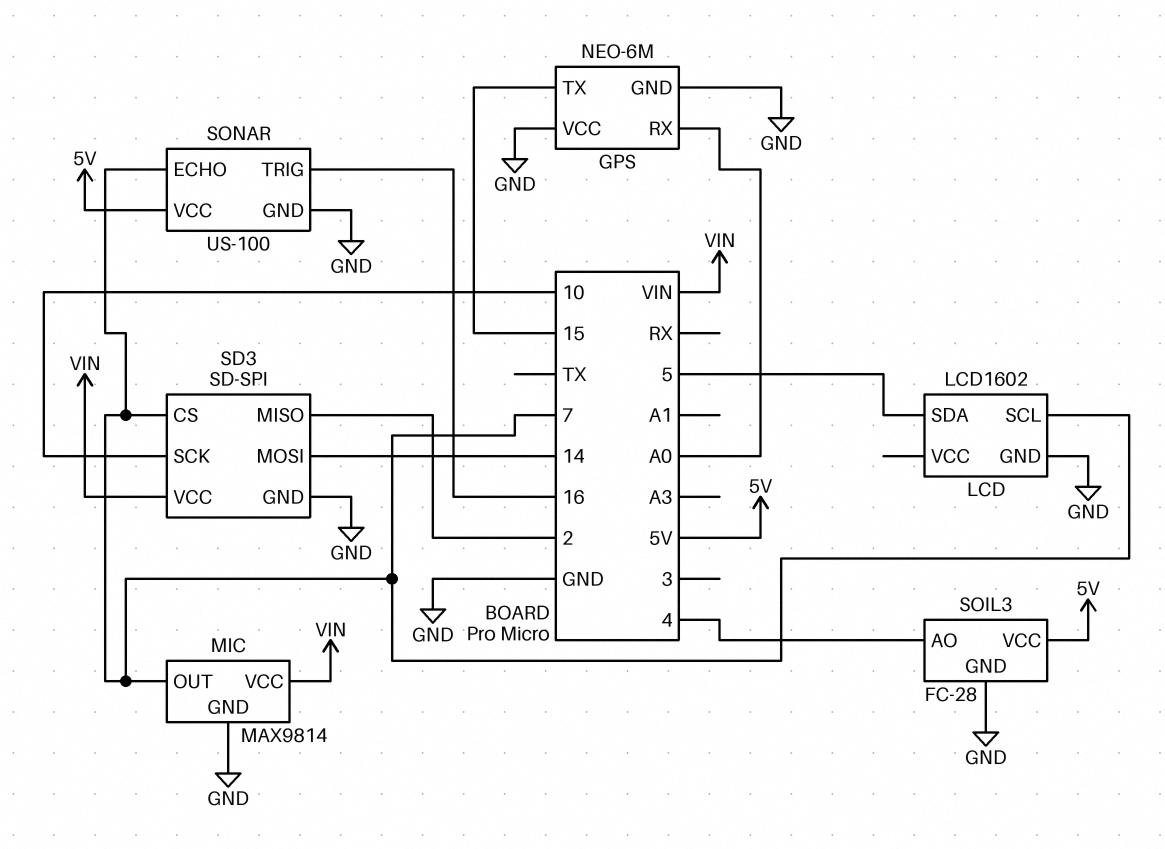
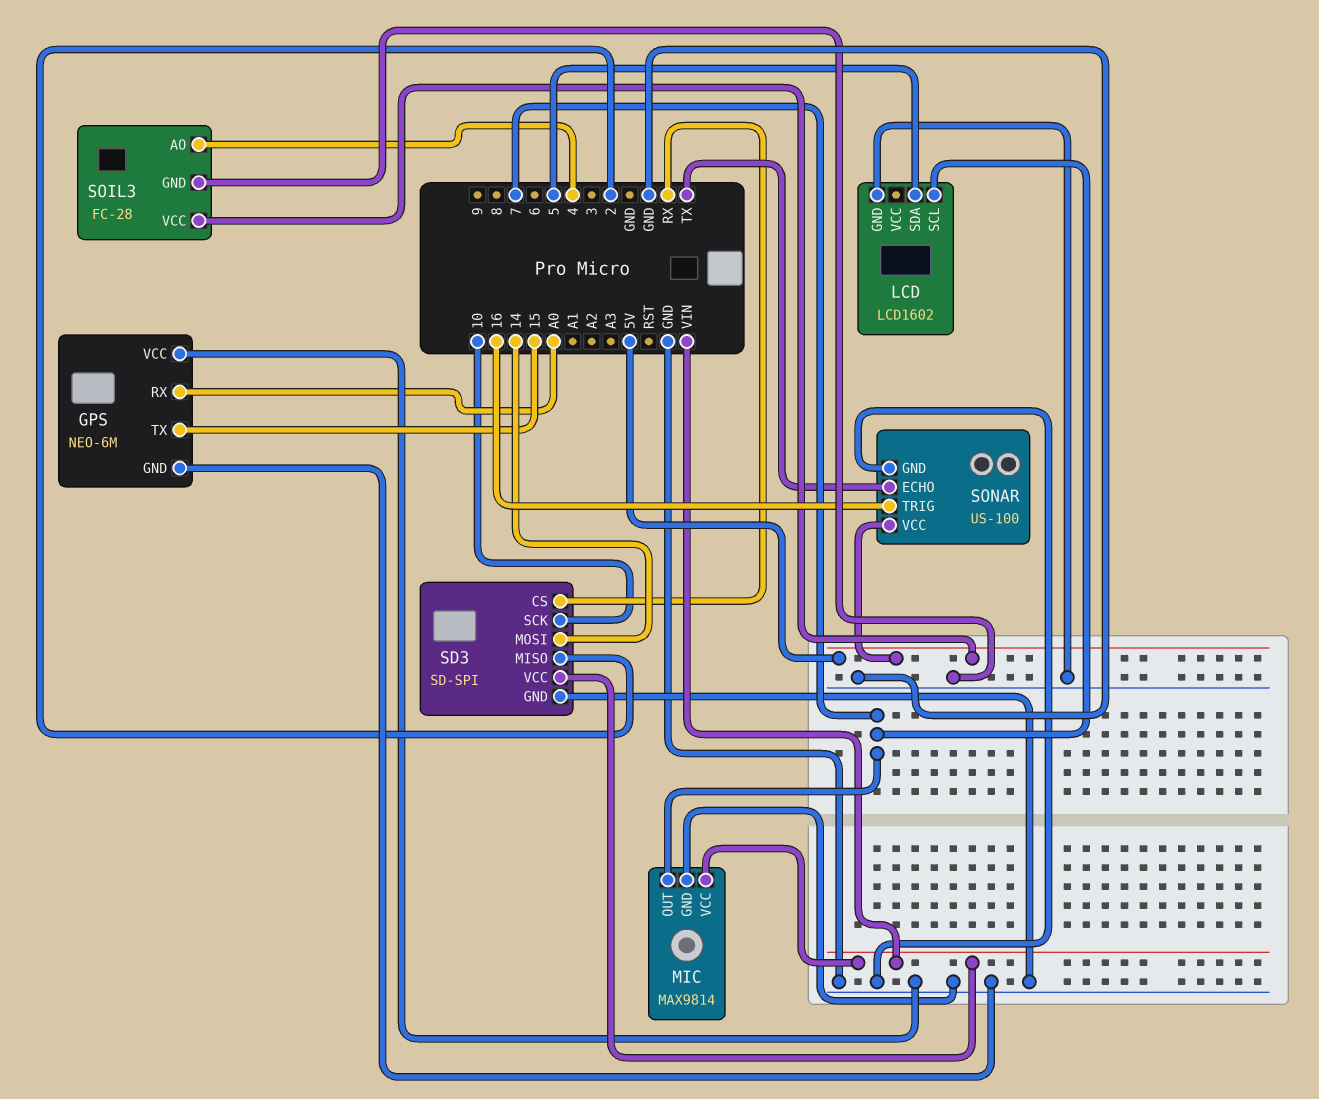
SD3 pin CS: 7 -> RX
SONAR pin ECHO: 7 -> TX

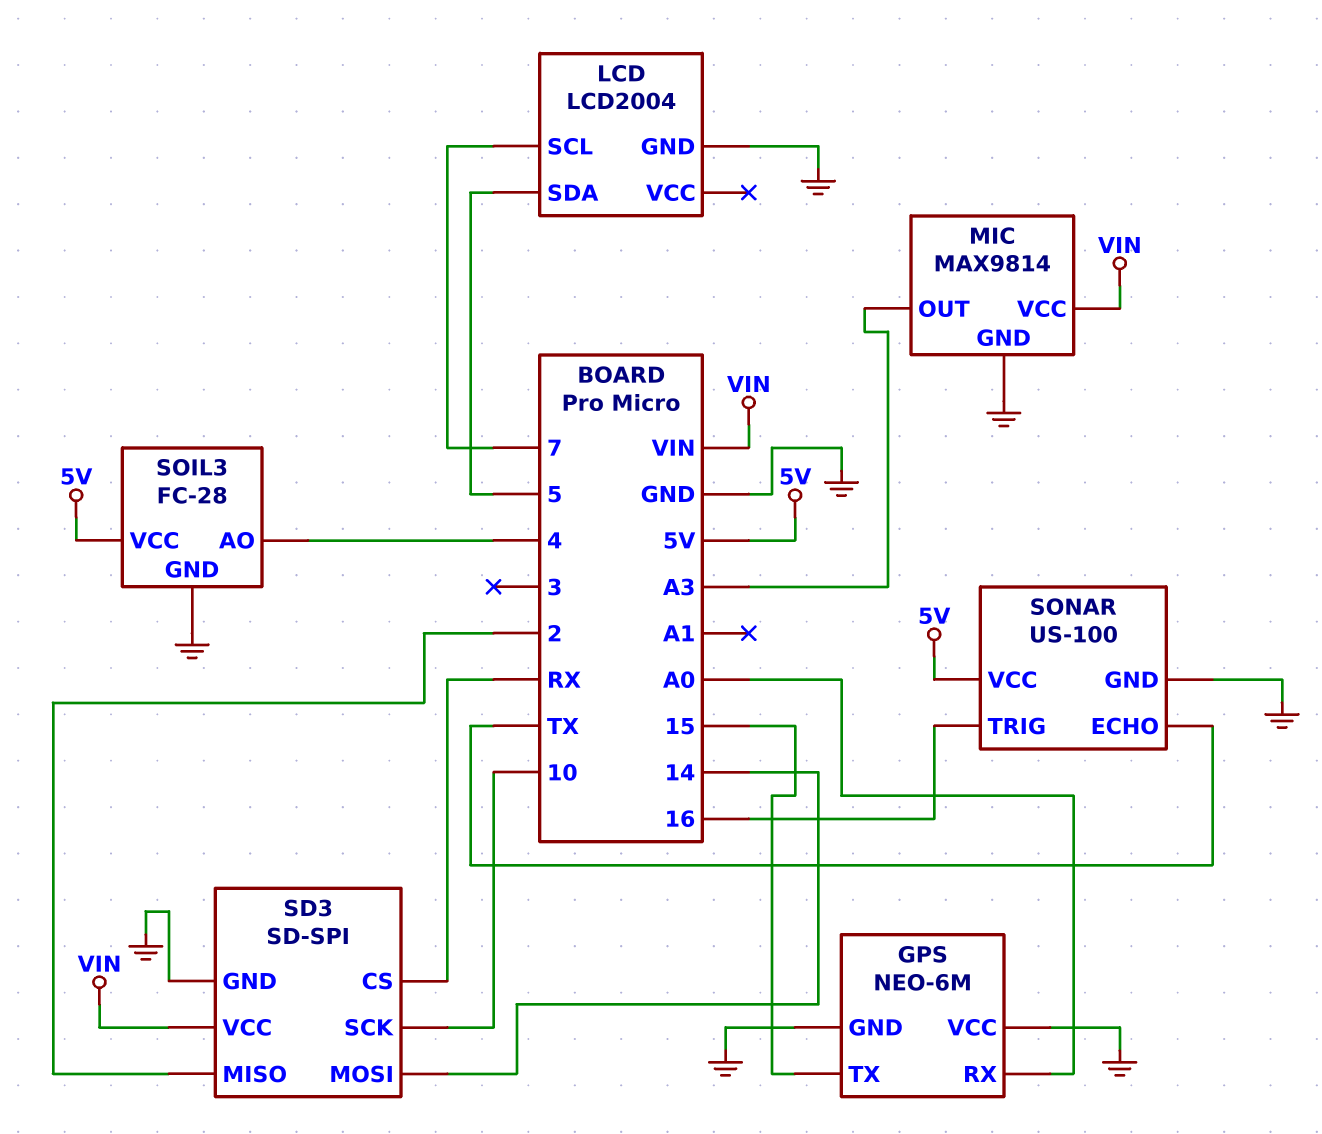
LCD: LCD1602 -> LCD2004
MIC pin OUT: 7 -> A3

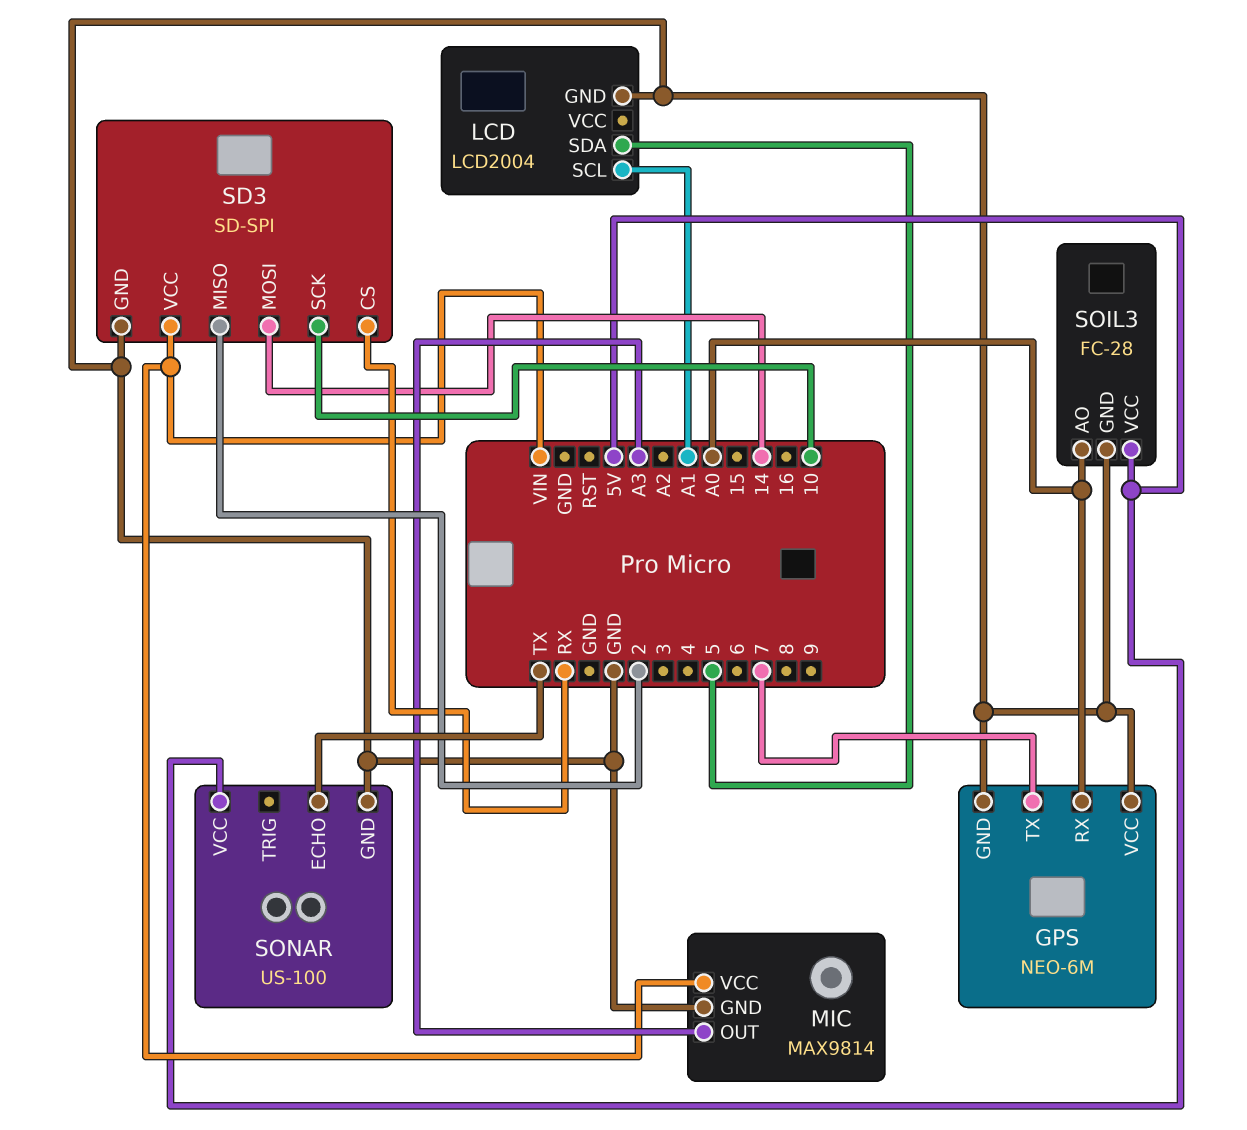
GPS pin TX: 15 -> 7
LCD pin SCL: 7 -> A1
SOIL3 pin AO: 4 -> A0
SONAR pin TRIG: 16 -> none

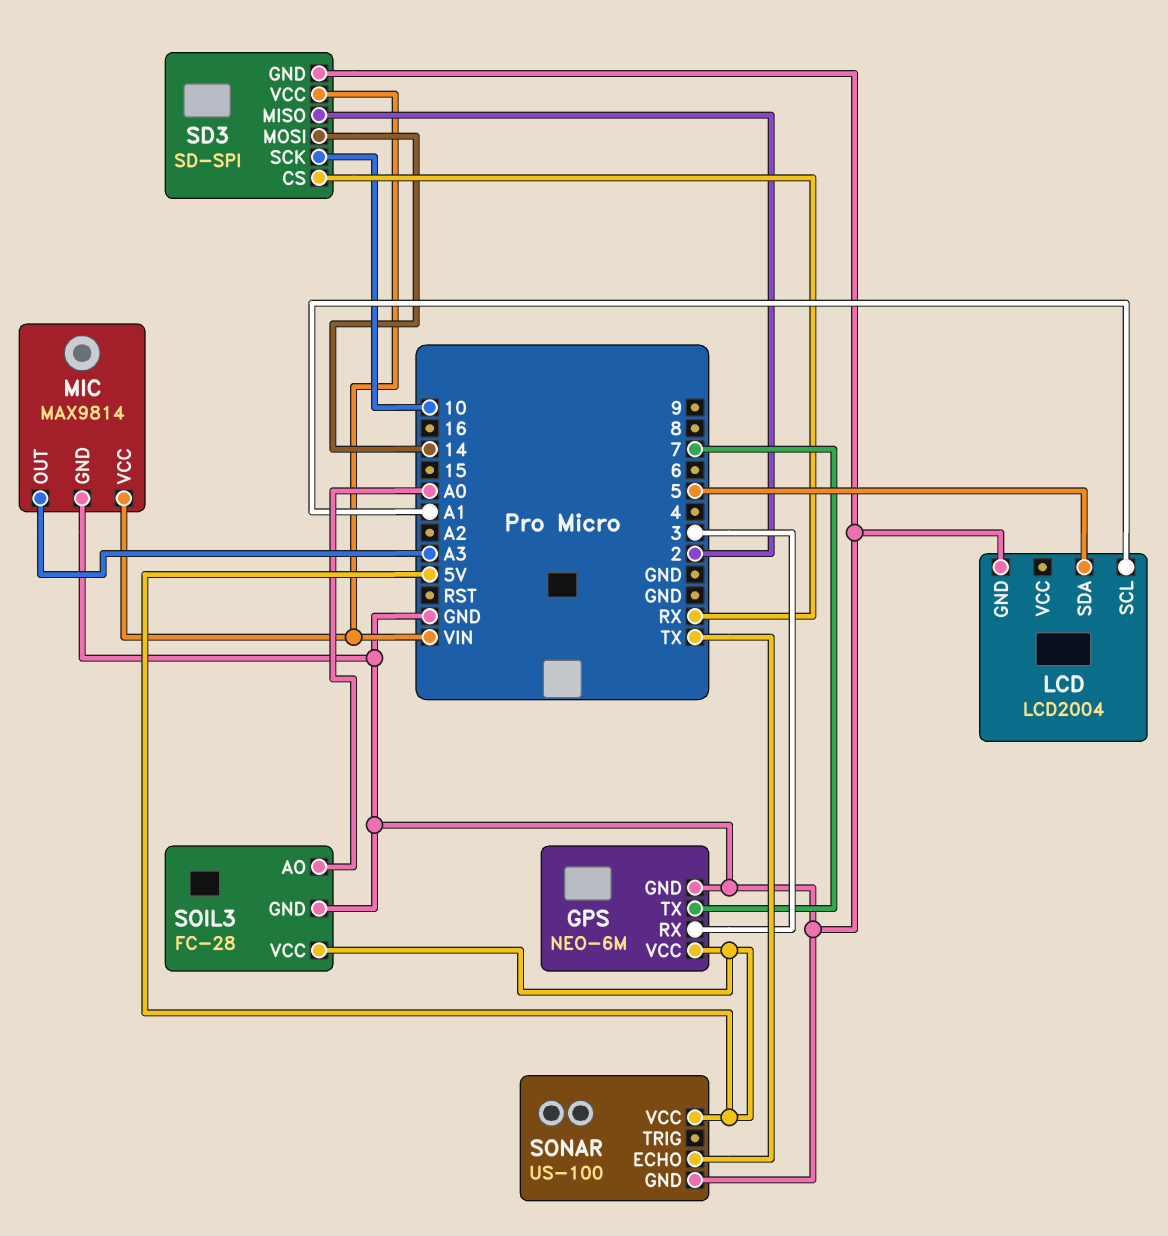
GPS pin RX: A0 -> 3
GPS pin VCC: GND -> 5V

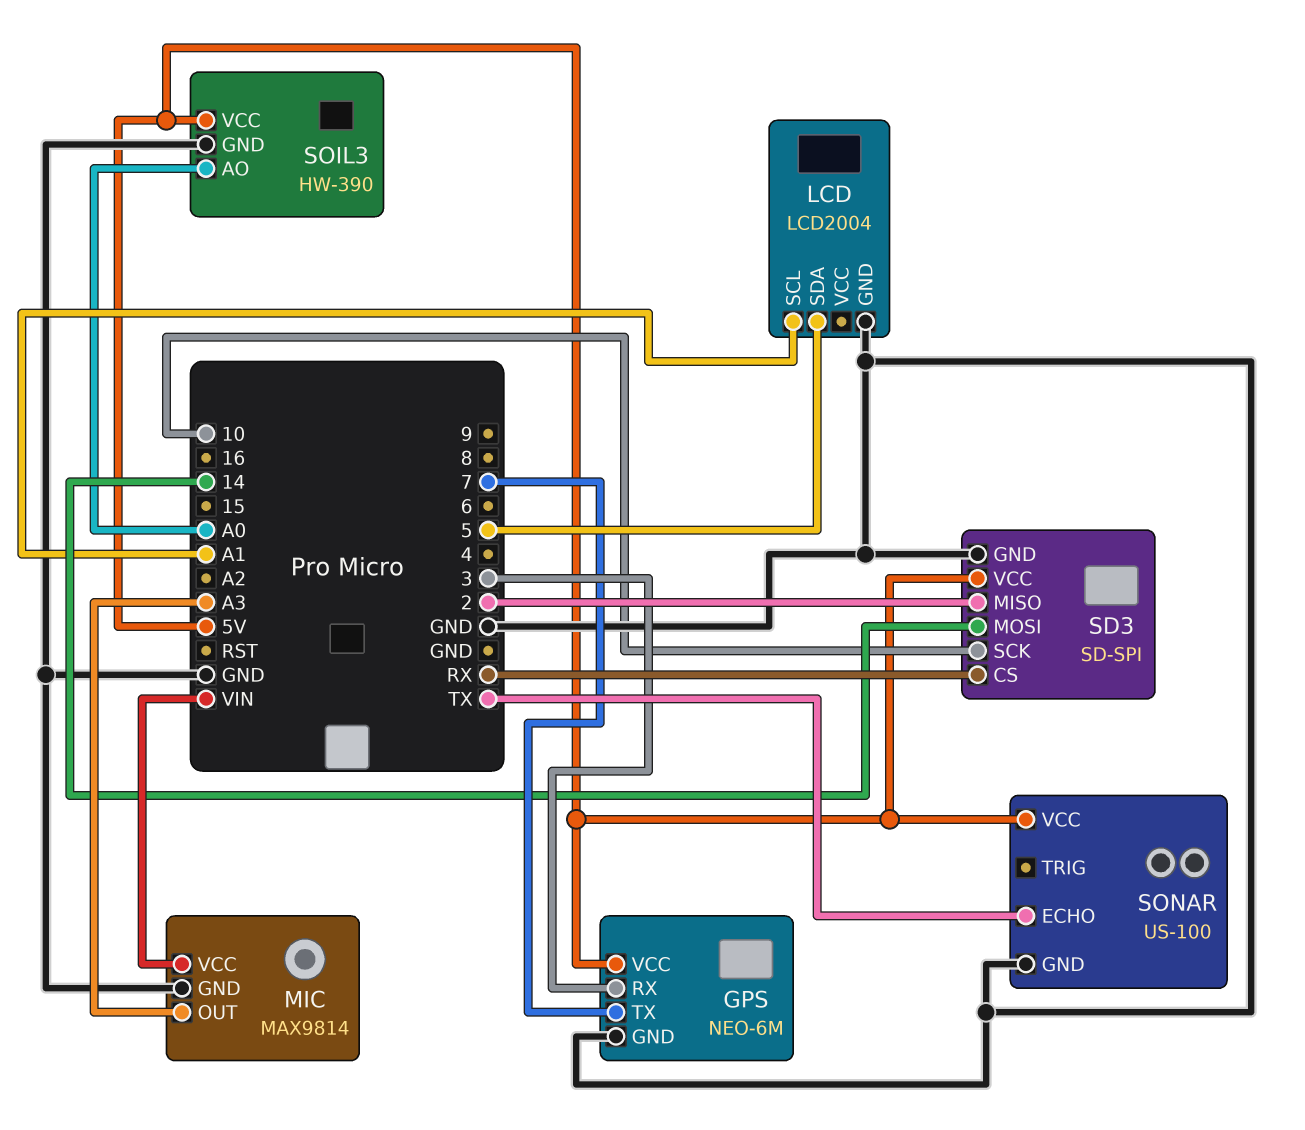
SD3 pin VCC: VIN -> 5V
SOIL3: FC-28 -> HW-390

